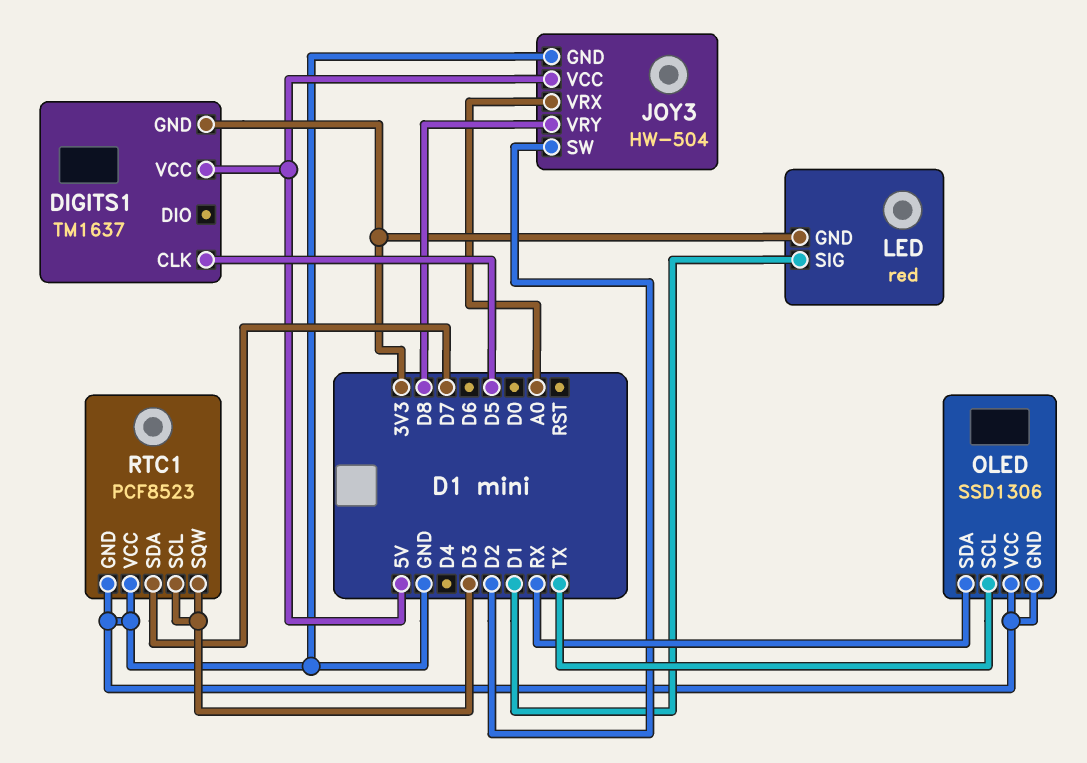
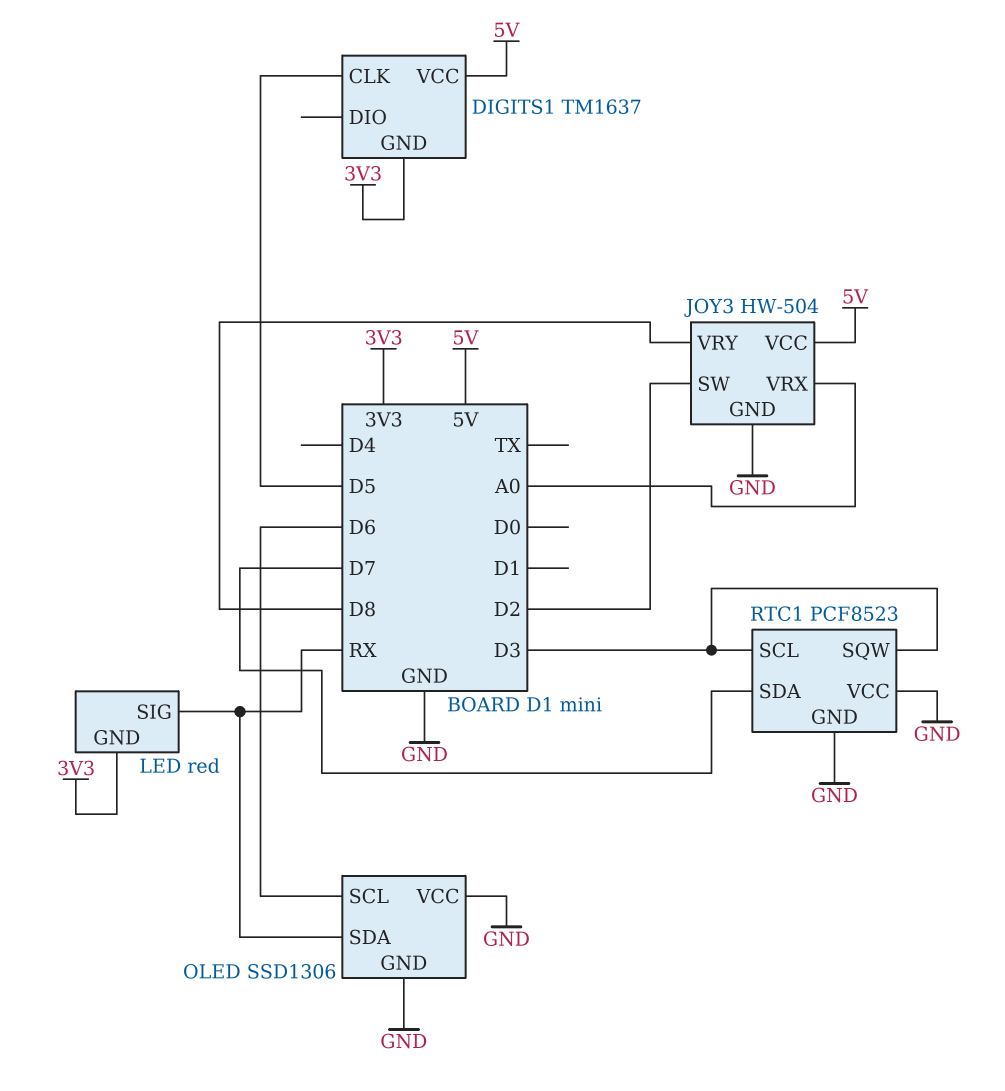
LED pin SIG: D1 -> RX
OLED pin SCL: TX -> D6

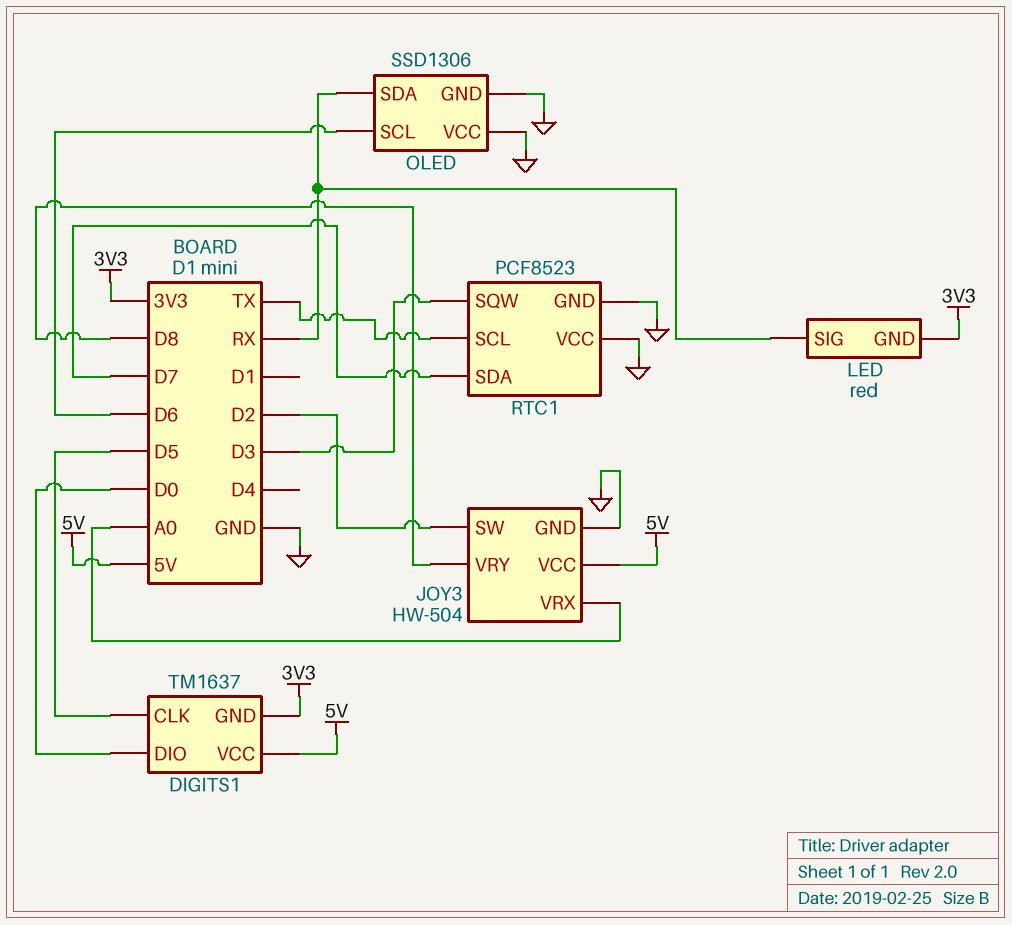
DIGITS1 pin DIO: none -> D0
RTC1 pin SCL: D3 -> TX

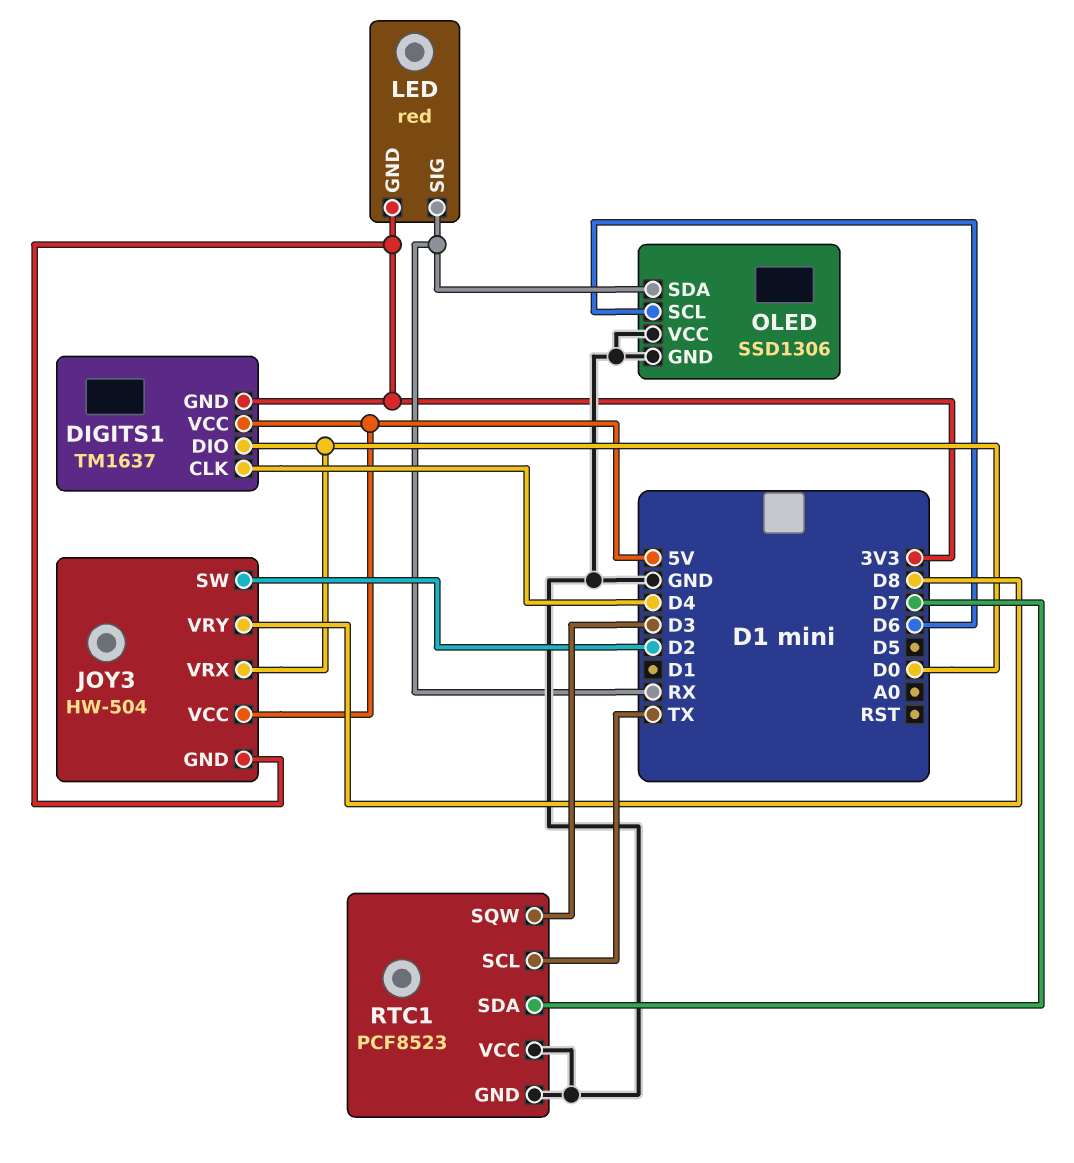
DIGITS1 pin CLK: D5 -> D4
JOY3 pin GND: GND -> 3V3
JOY3 pin VRX: A0 -> D0

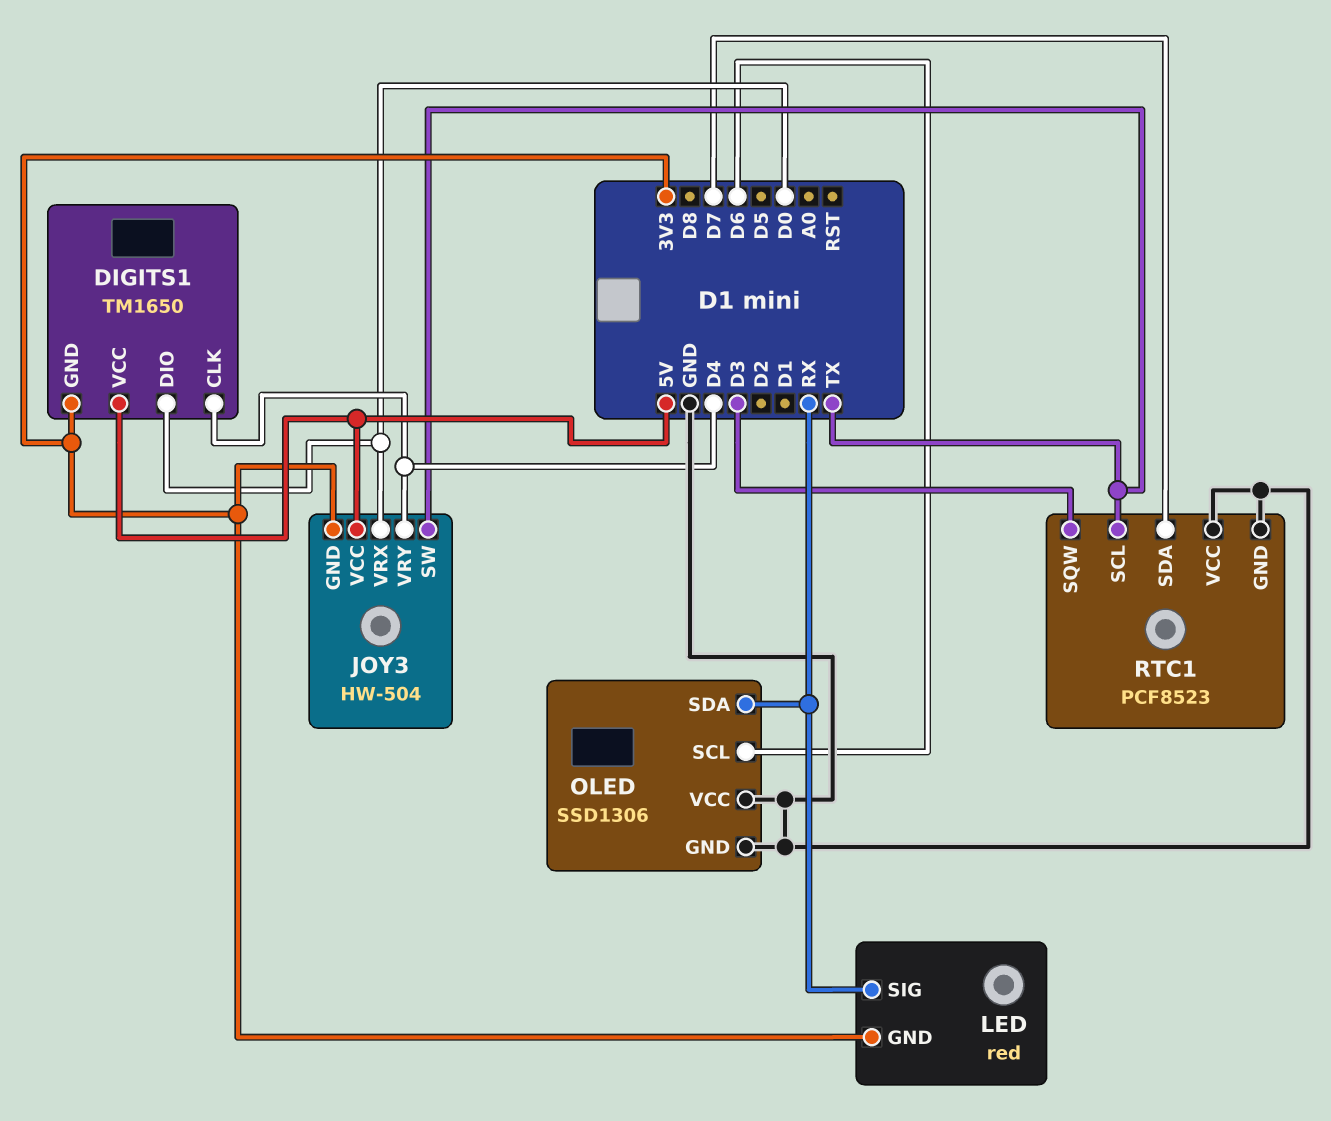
DIGITS1: TM1637 -> TM1650
JOY3 pin SW: D2 -> TX
JOY3 pin VRY: D8 -> D4

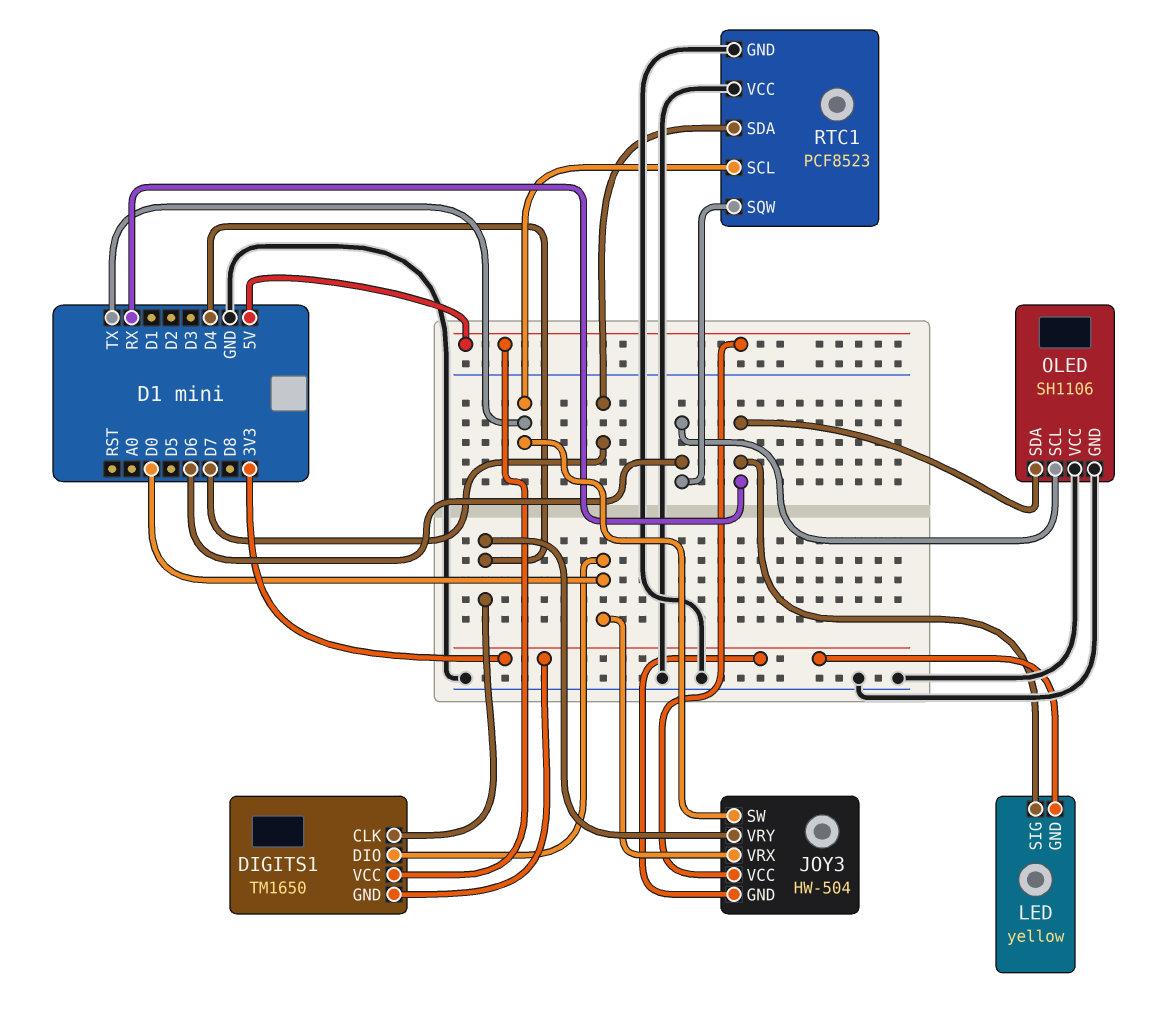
LED: red -> yellow
OLED: SSD1306 -> SH1106
RTC1 pin SQW: D3 -> D6

